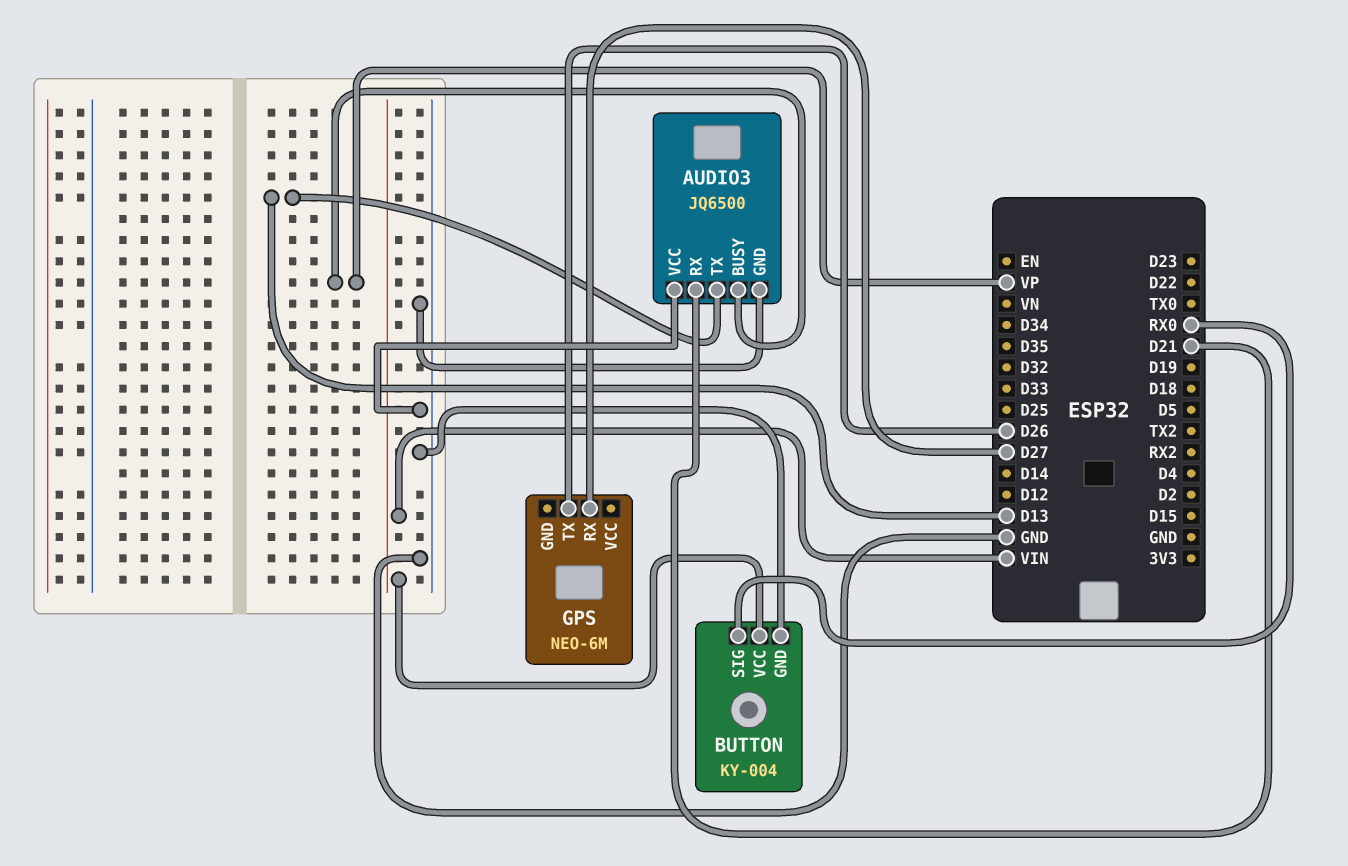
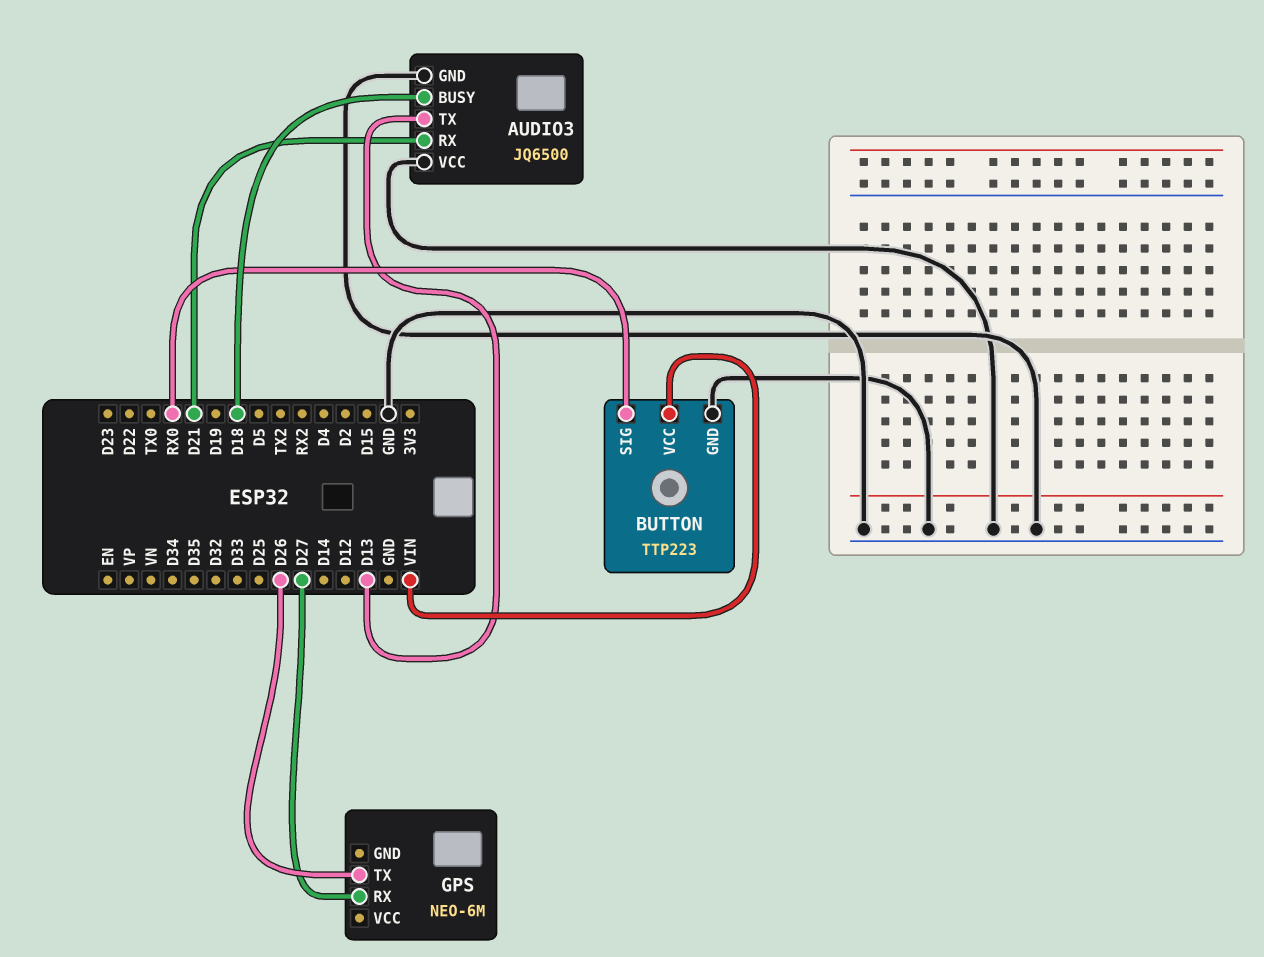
AUDIO3 pin BUSY: VP -> D18
BUTTON: KY-004 -> TTP223

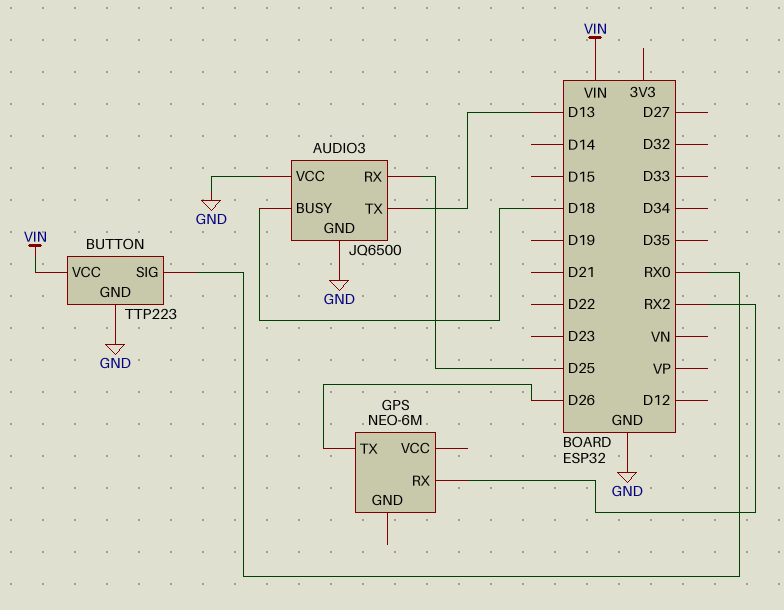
AUDIO3 pin RX: D21 -> D25
GPS pin RX: D27 -> RX2

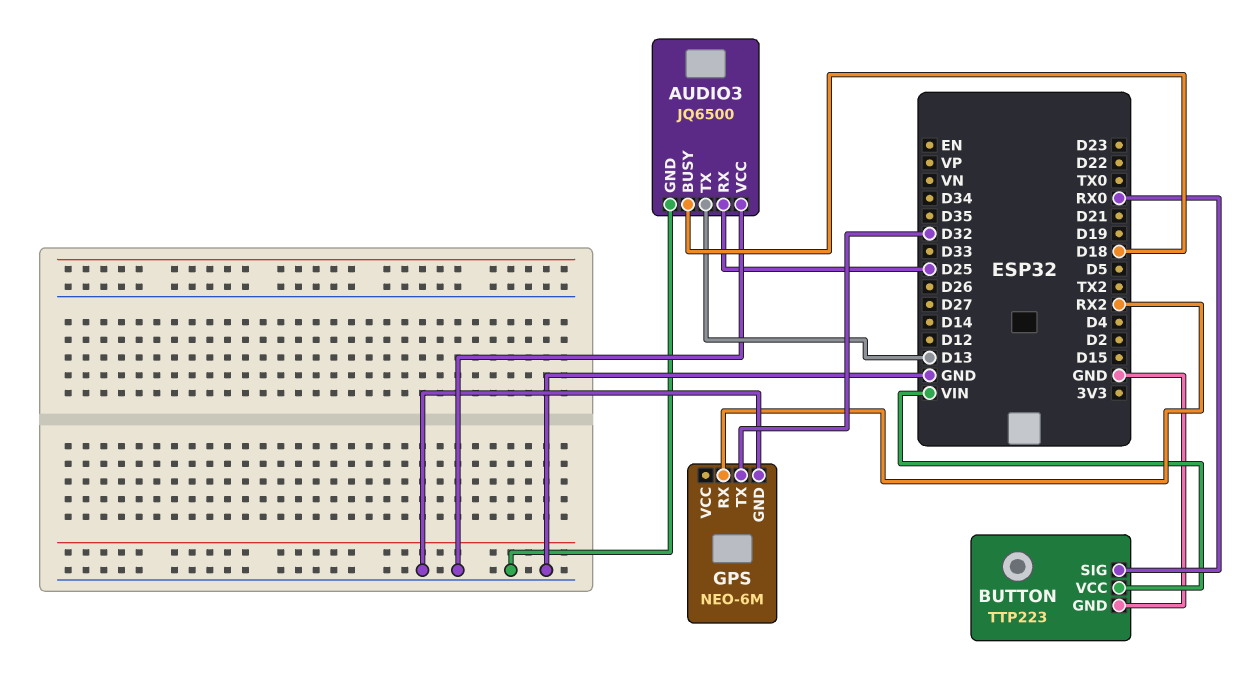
GPS pin GND: none -> GND
GPS pin TX: D26 -> D32

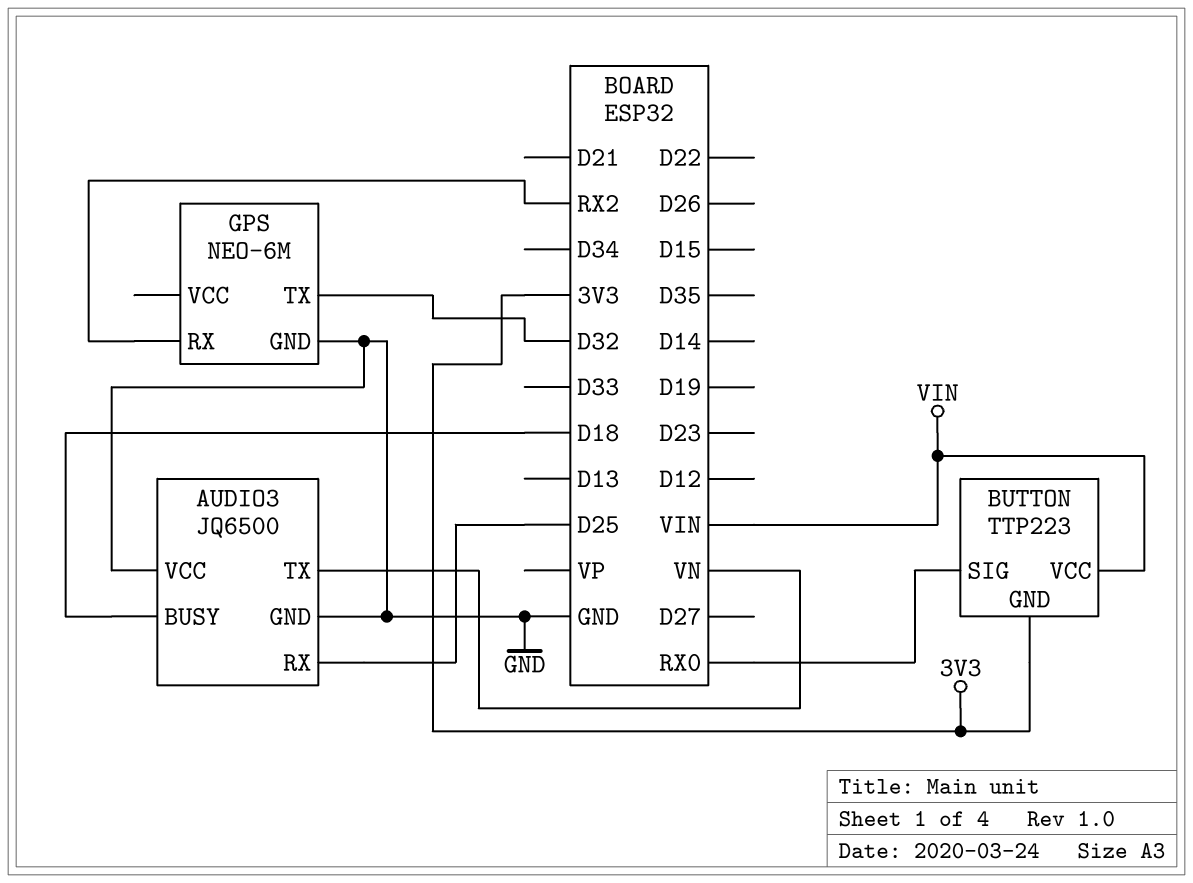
AUDIO3 pin TX: D13 -> VN
BUTTON pin GND: GND -> 3V3

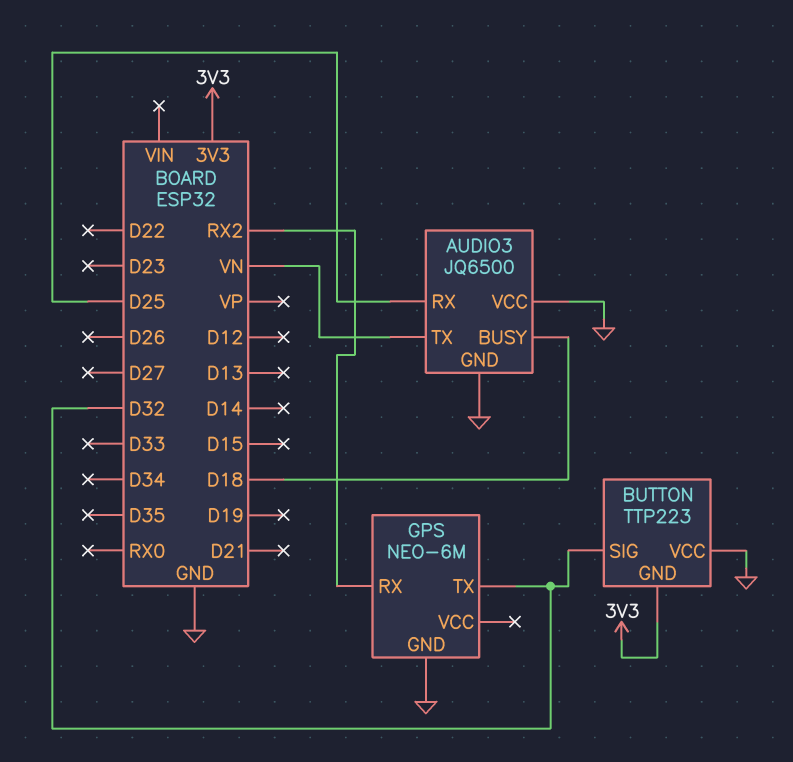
BUTTON pin SIG: RX0 -> D32
BUTTON pin VCC: VIN -> GND

